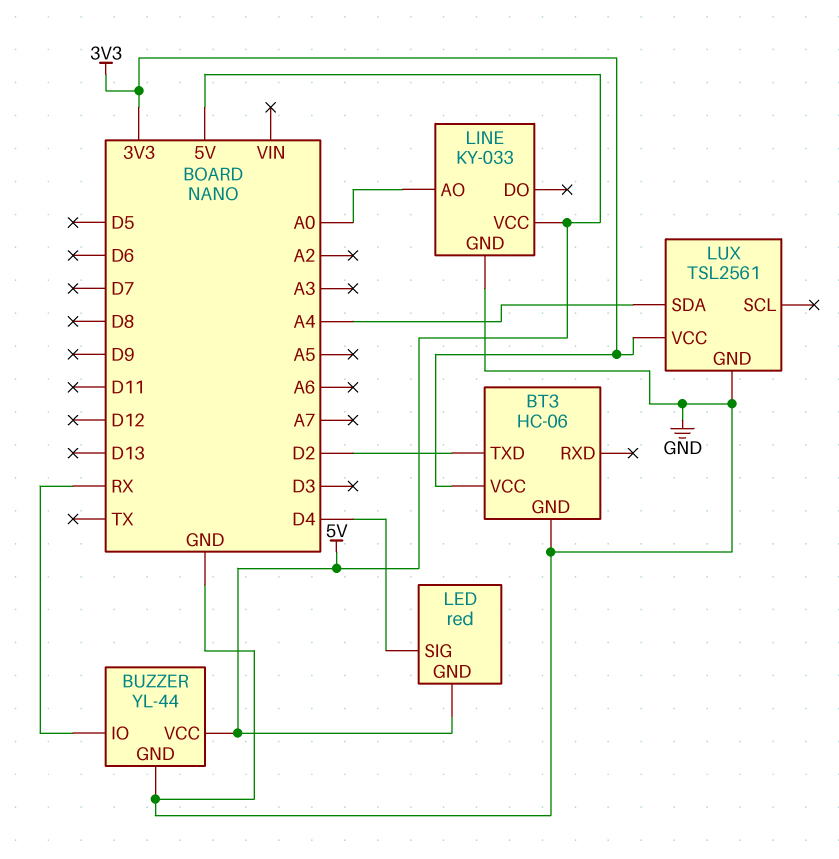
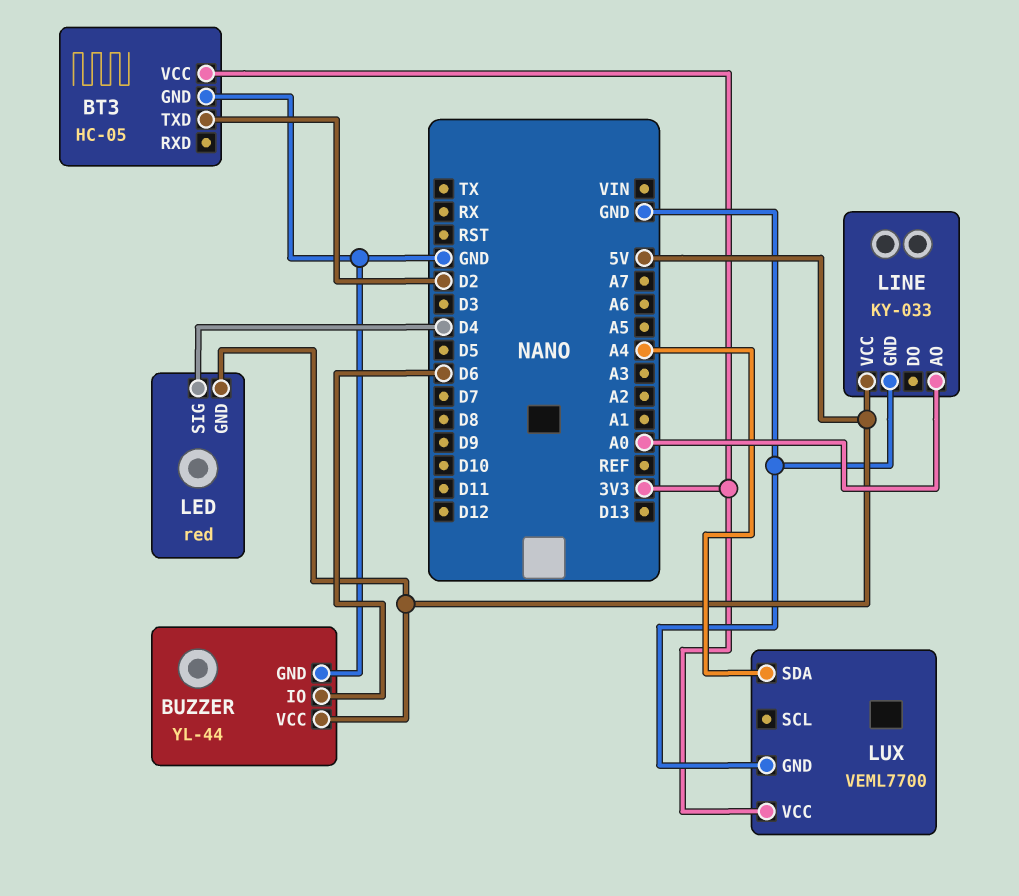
BT3: HC-06 -> HC-05
BUZZER pin IO: RX -> D6
LUX: TSL2561 -> VEML7700

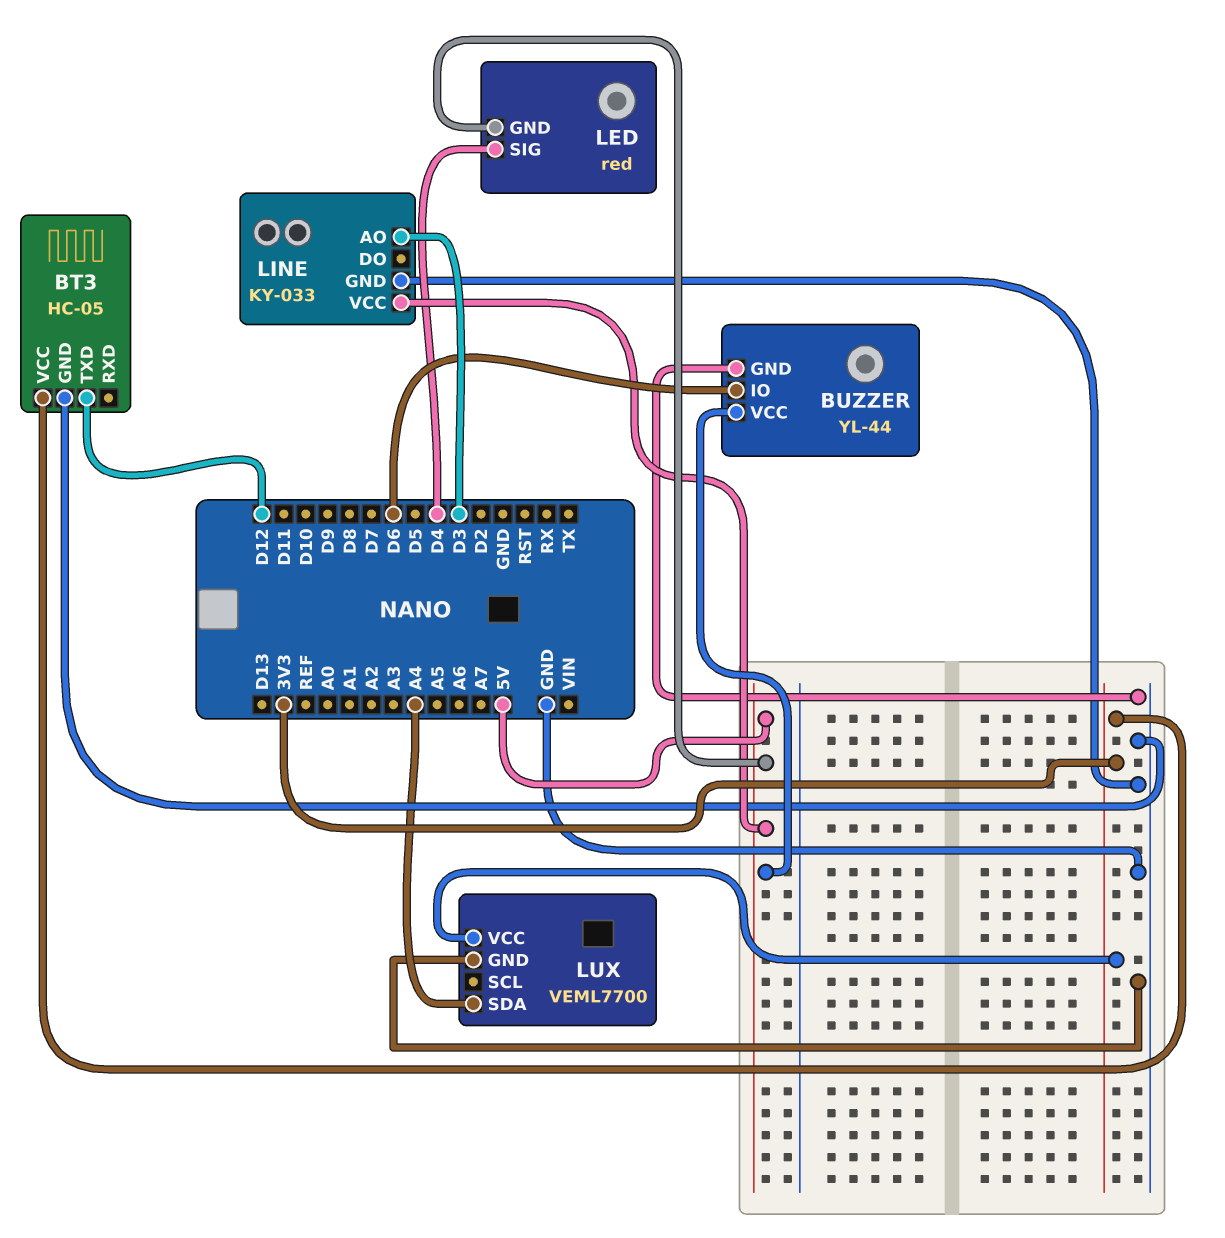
BT3 pin TXD: D2 -> D12
LINE pin AO: A0 -> D3

